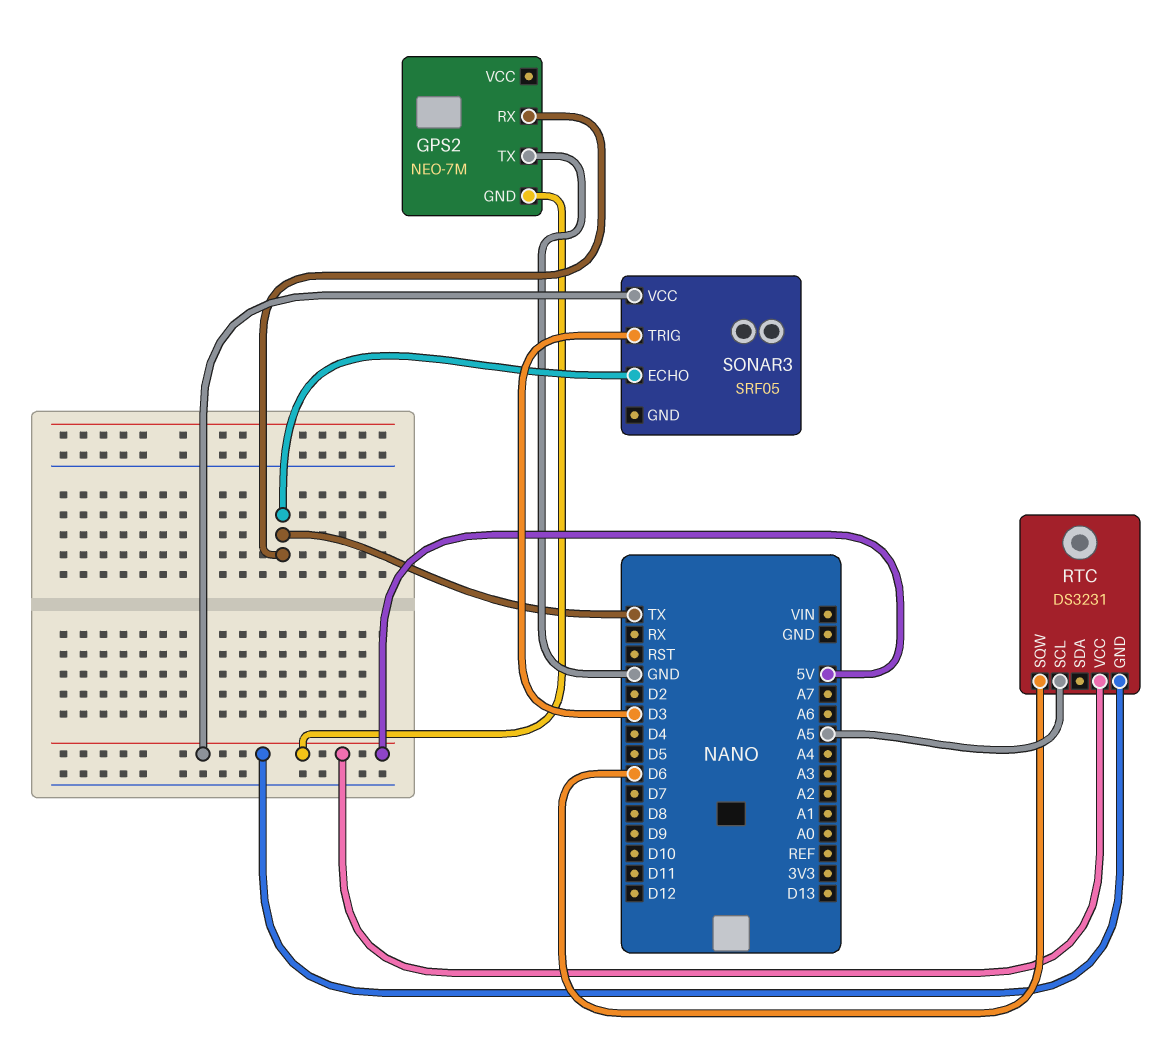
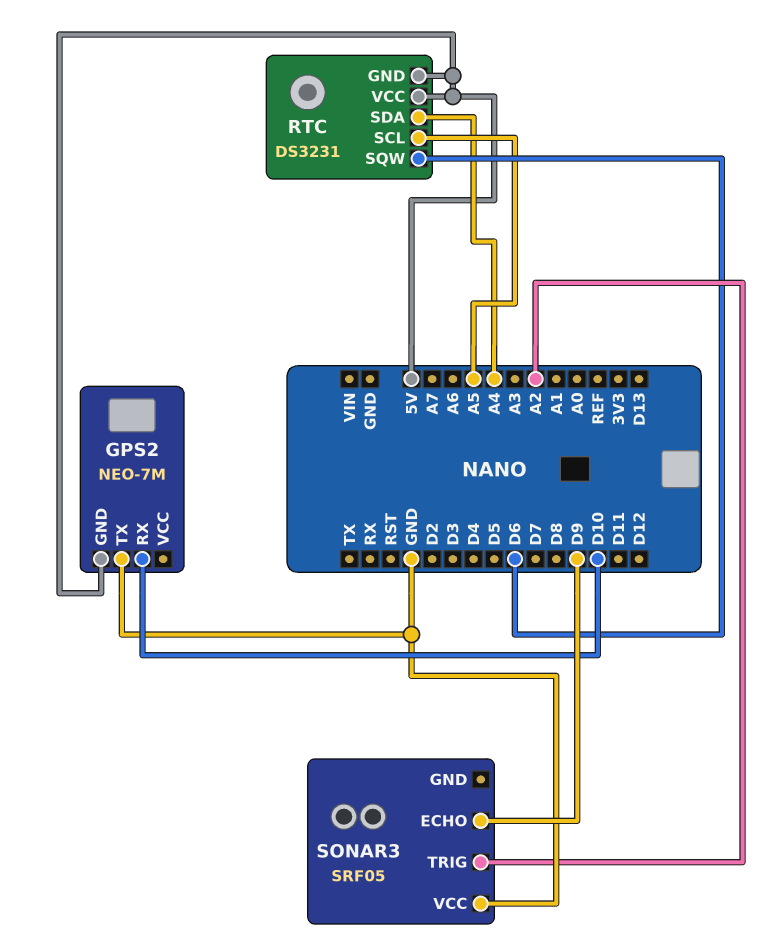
GPS2 pin RX: TX -> D10
RTC pin SDA: none -> A4
SONAR3 pin ECHO: TX -> D9
SONAR3 pin TRIG: D3 -> A2
SONAR3 pin VCC: 5V -> GND

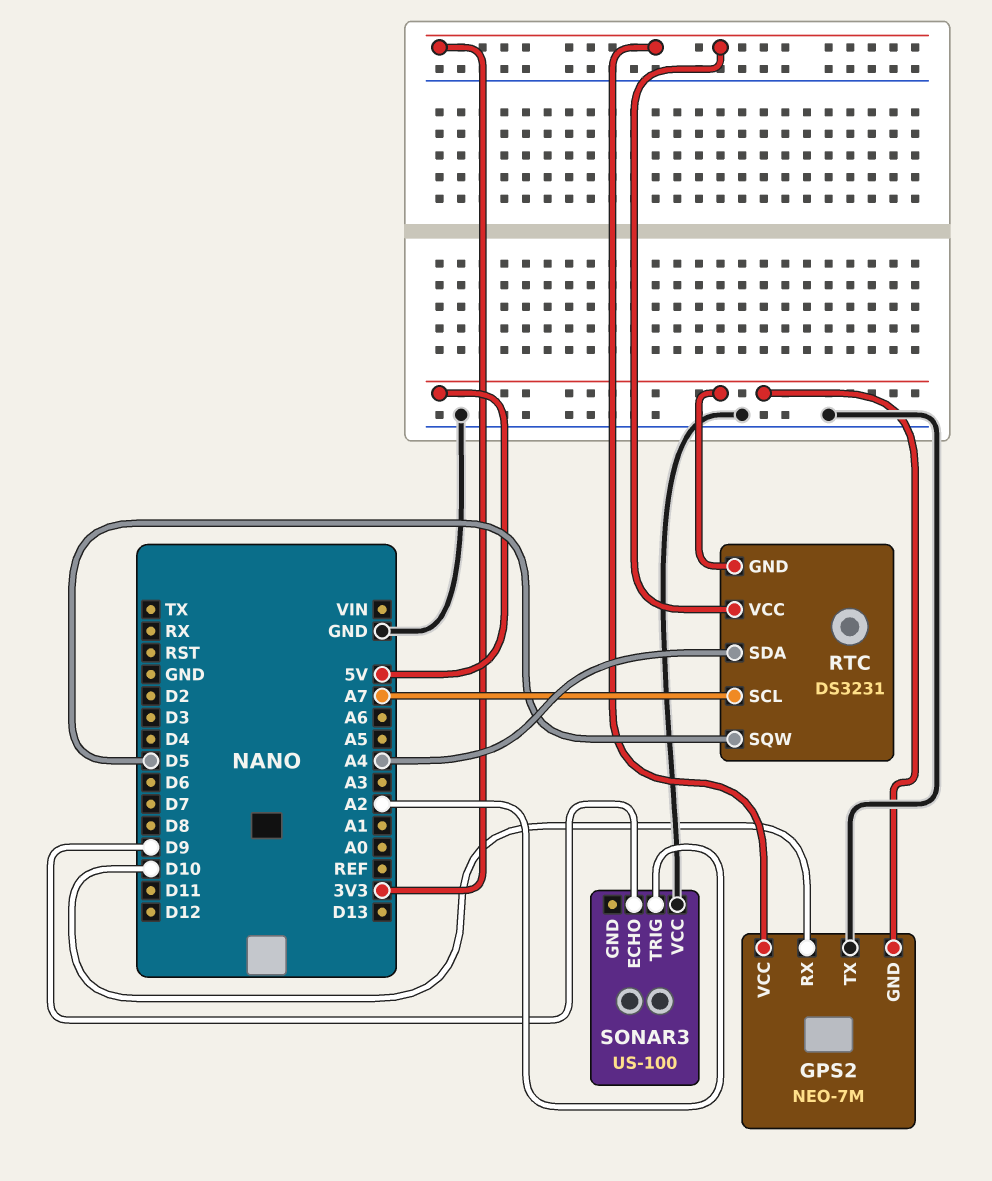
GPS2 pin VCC: none -> 3V3
RTC pin SCL: A5 -> A7
RTC pin SQW: D6 -> D5
RTC pin VCC: 5V -> 3V3
SONAR3: SRF05 -> US-100

